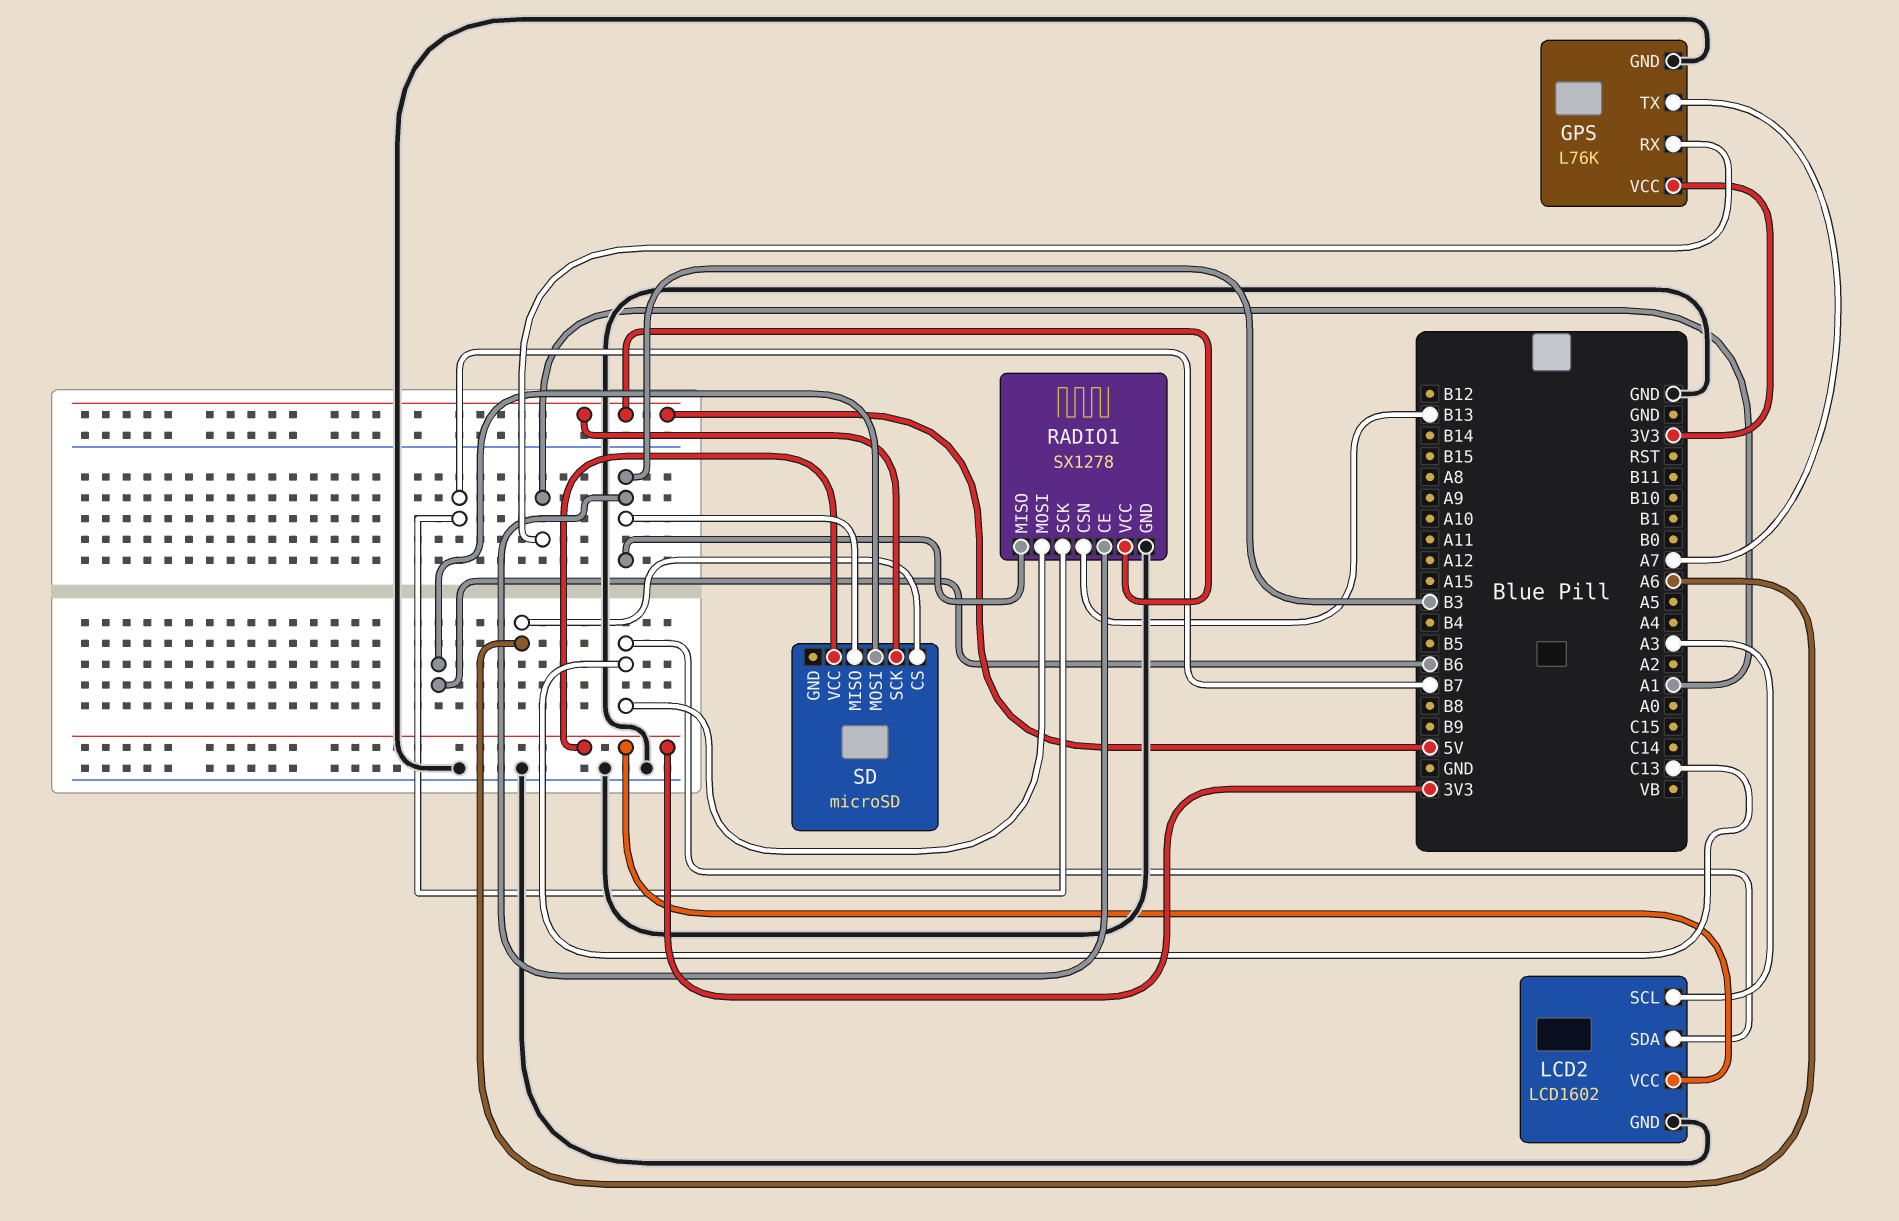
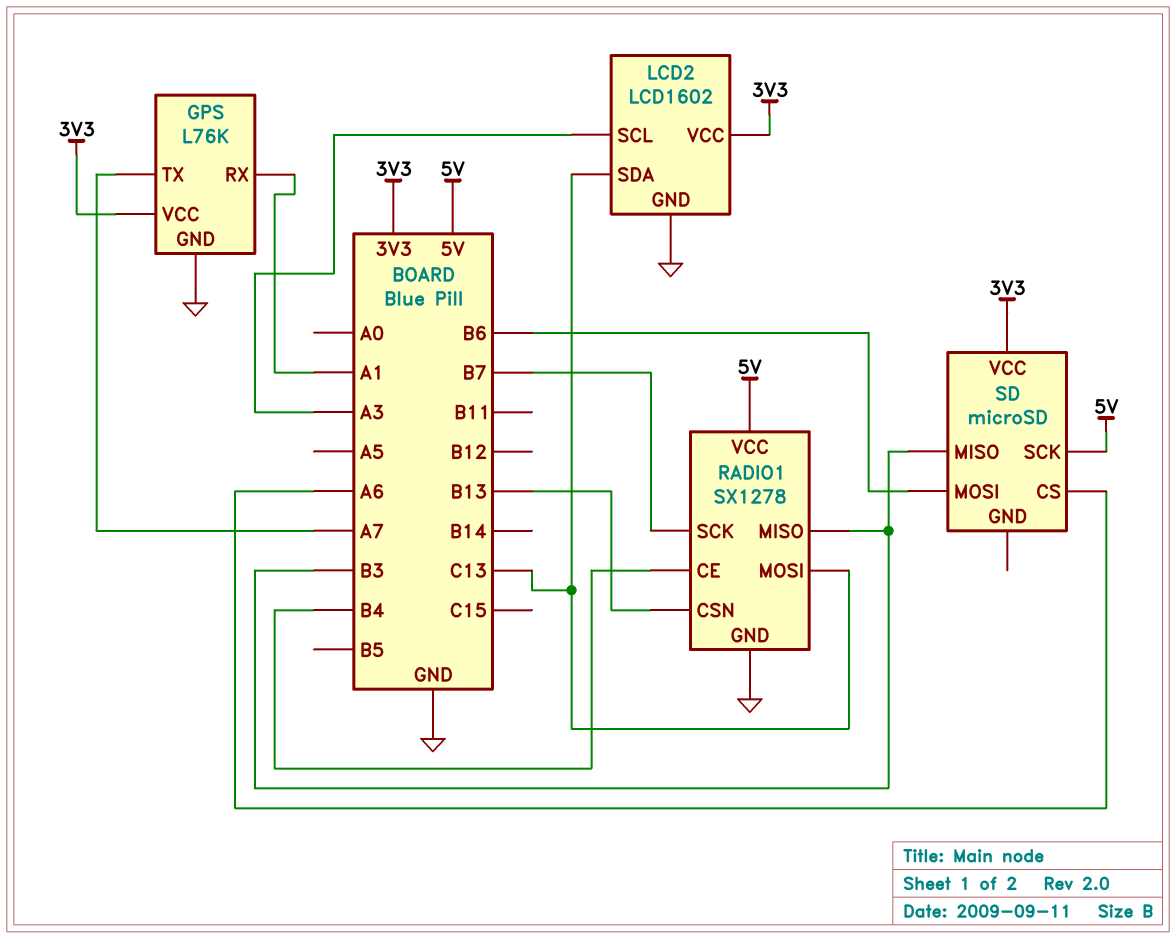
RADIO1 pin CE: B3 -> B4

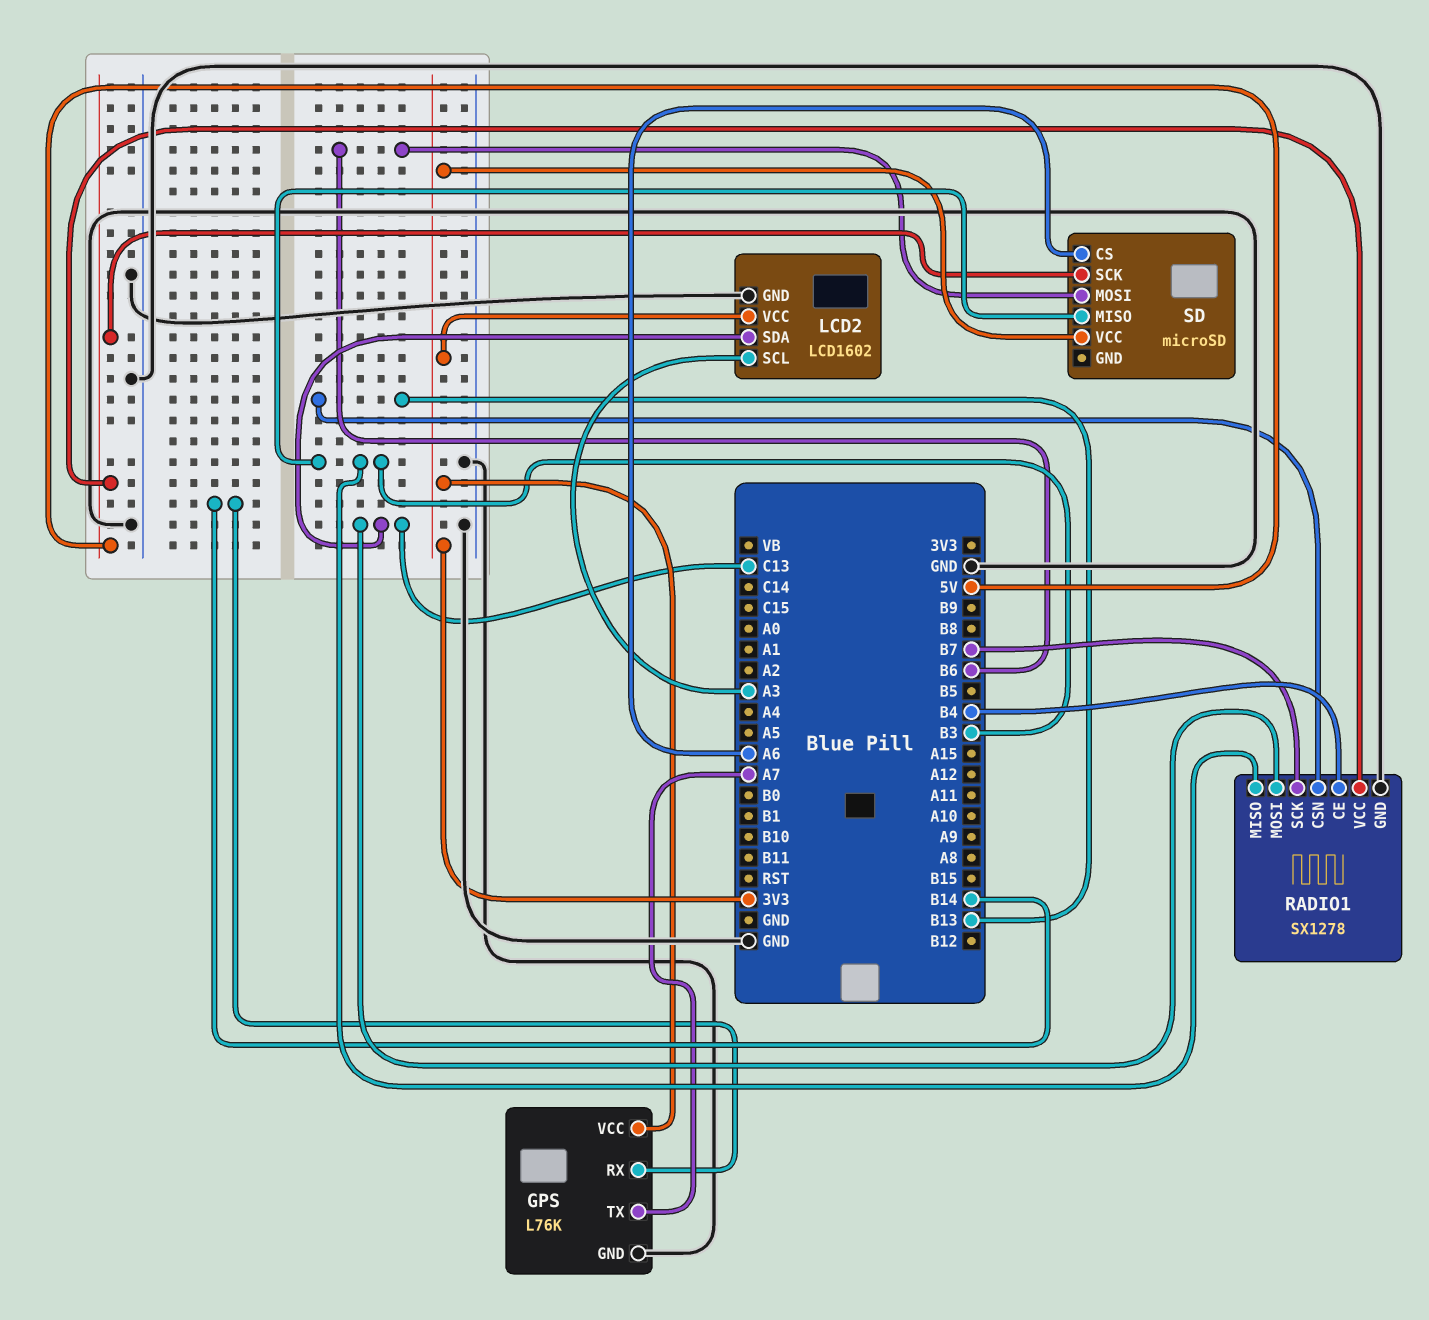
GPS pin RX: A1 -> B14

